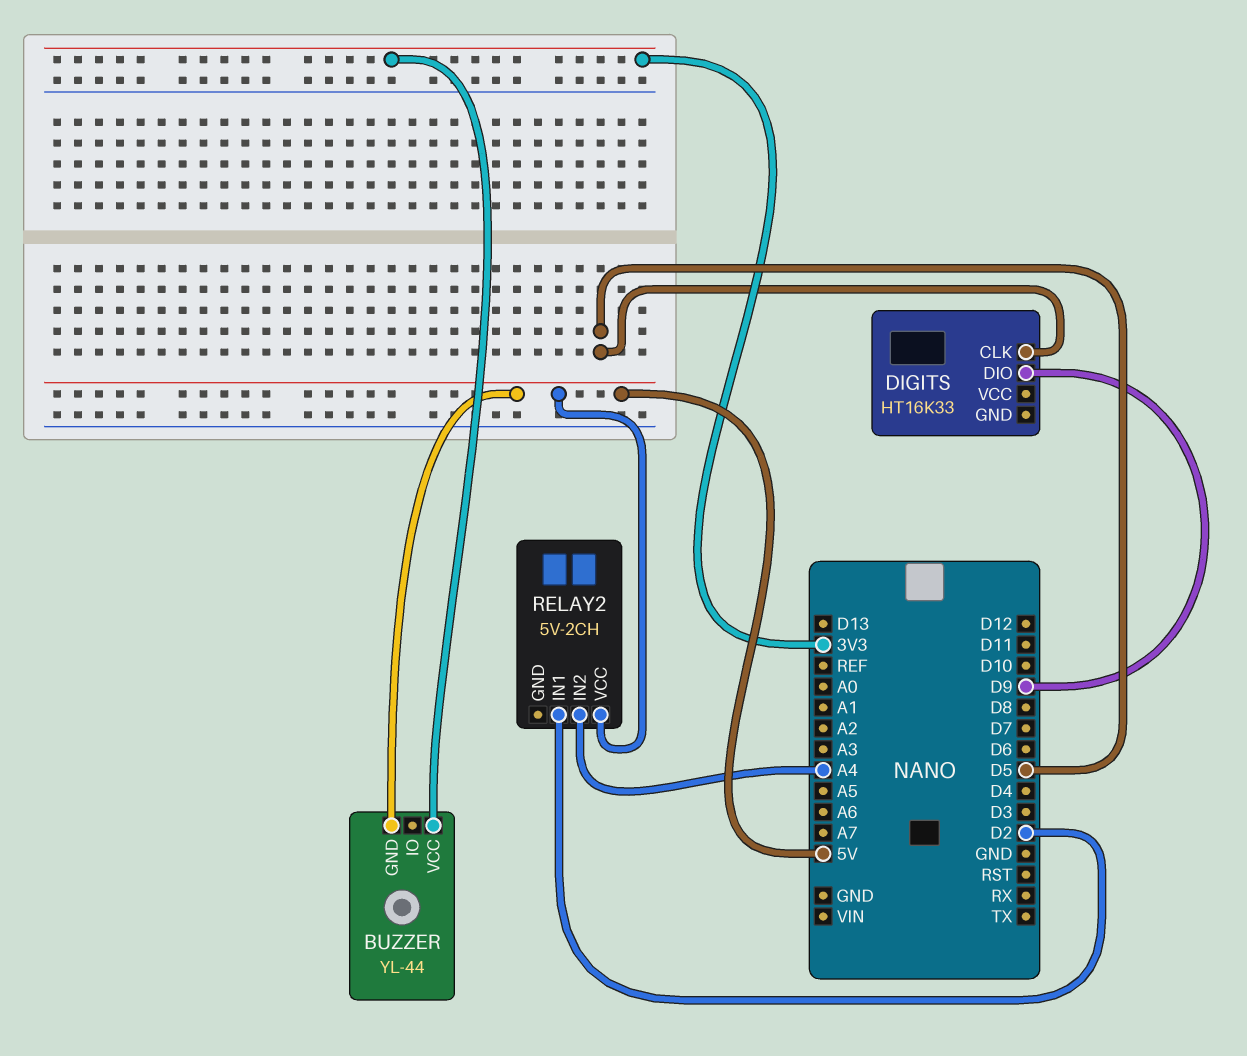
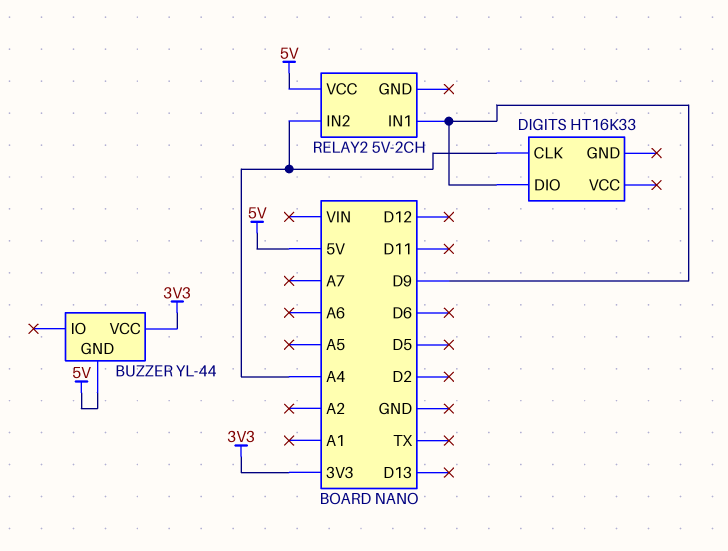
DIGITS pin CLK: D5 -> A4
RELAY2 pin IN1: D2 -> D9

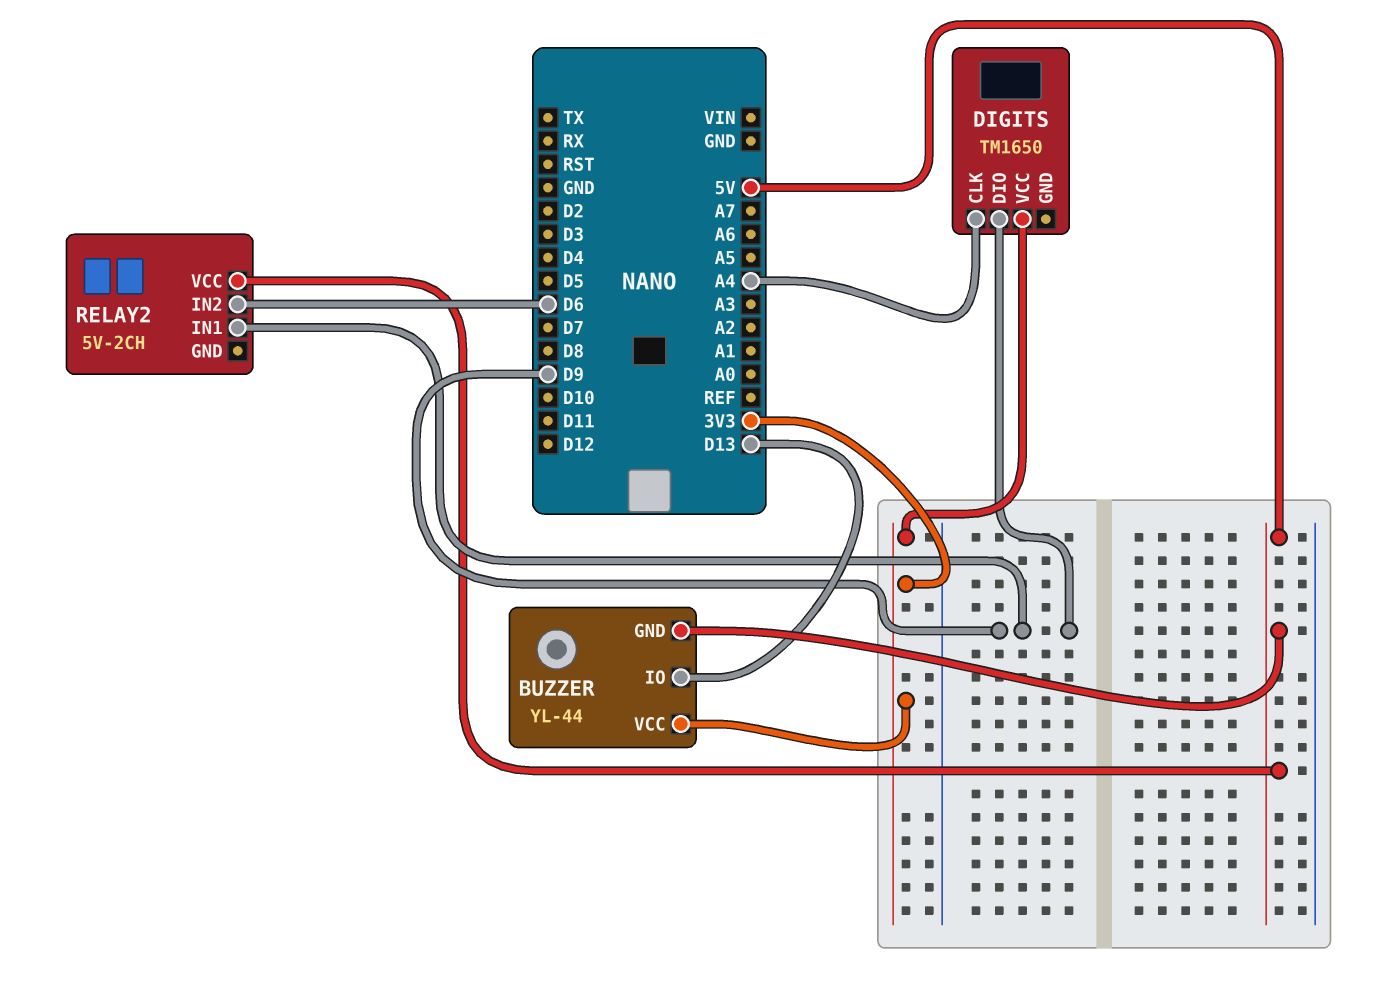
BUZZER pin IO: none -> D13
DIGITS: HT16K33 -> TM1650
DIGITS pin VCC: none -> 3V3
RELAY2 pin IN2: A4 -> D6

